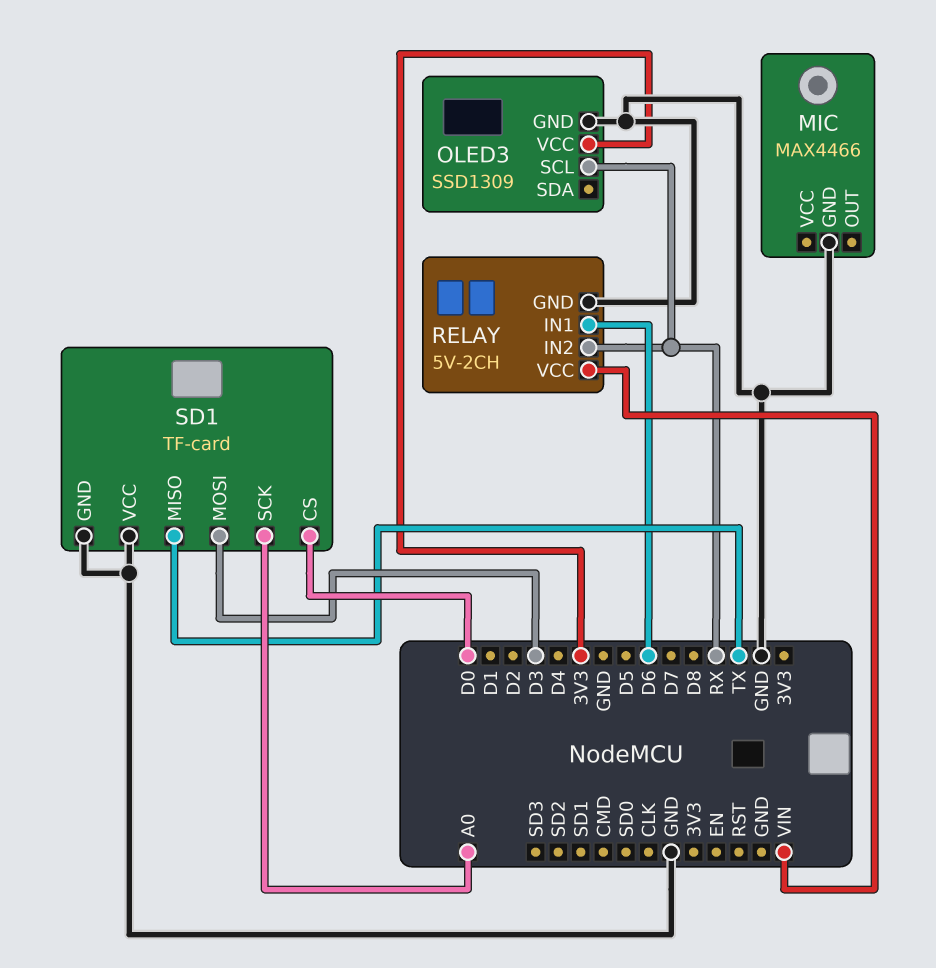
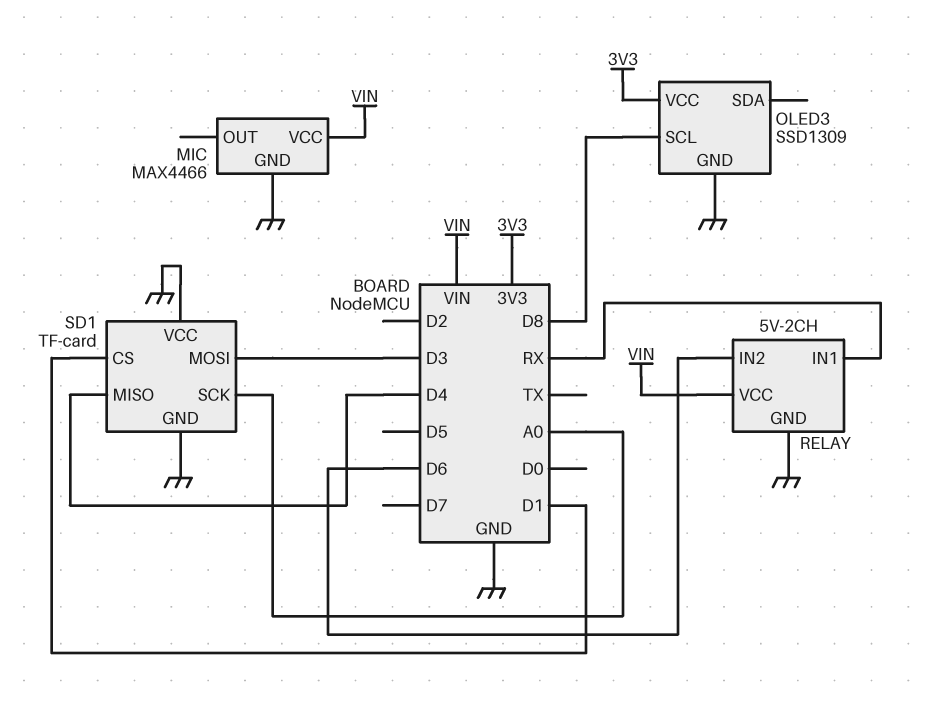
MIC pin VCC: none -> VIN
OLED3 pin SCL: RX -> D8
RELAY pin IN1: D6 -> RX
RELAY pin IN2: RX -> D6
SD1 pin CS: D0 -> D1
SD1 pin MISO: TX -> D4

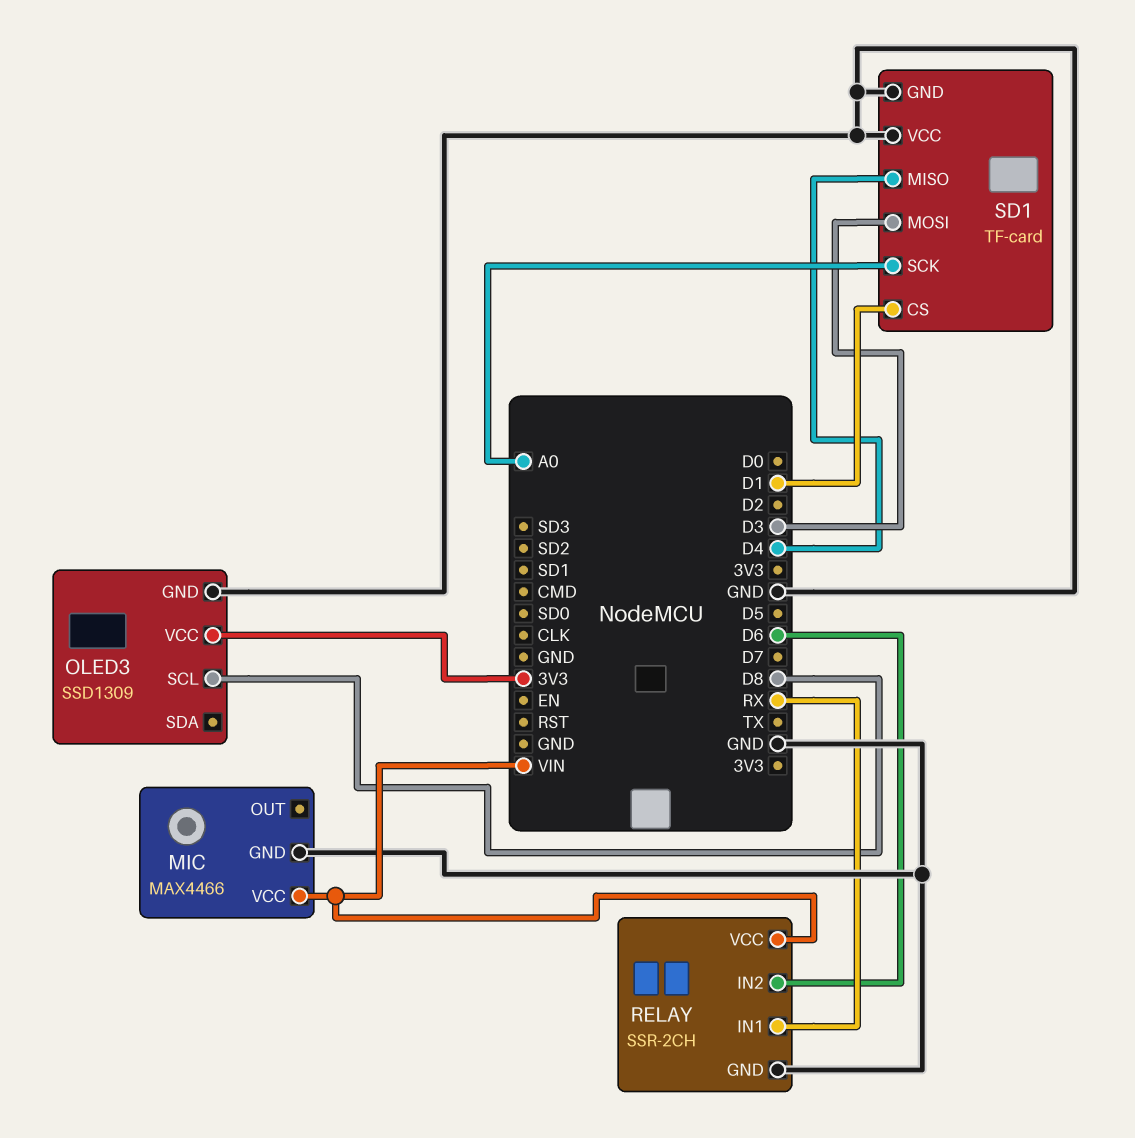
RELAY: 5V-2CH -> SSR-2CH

